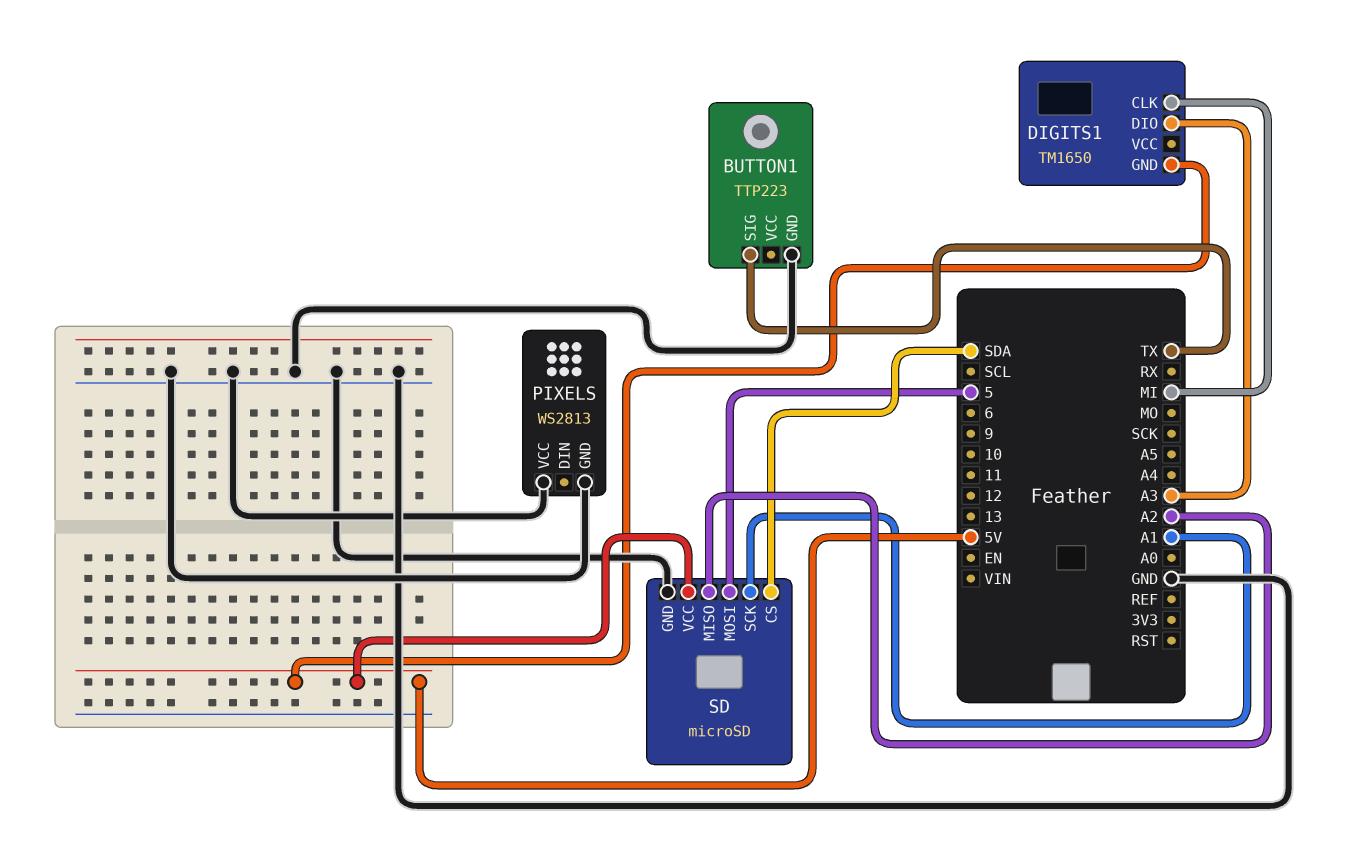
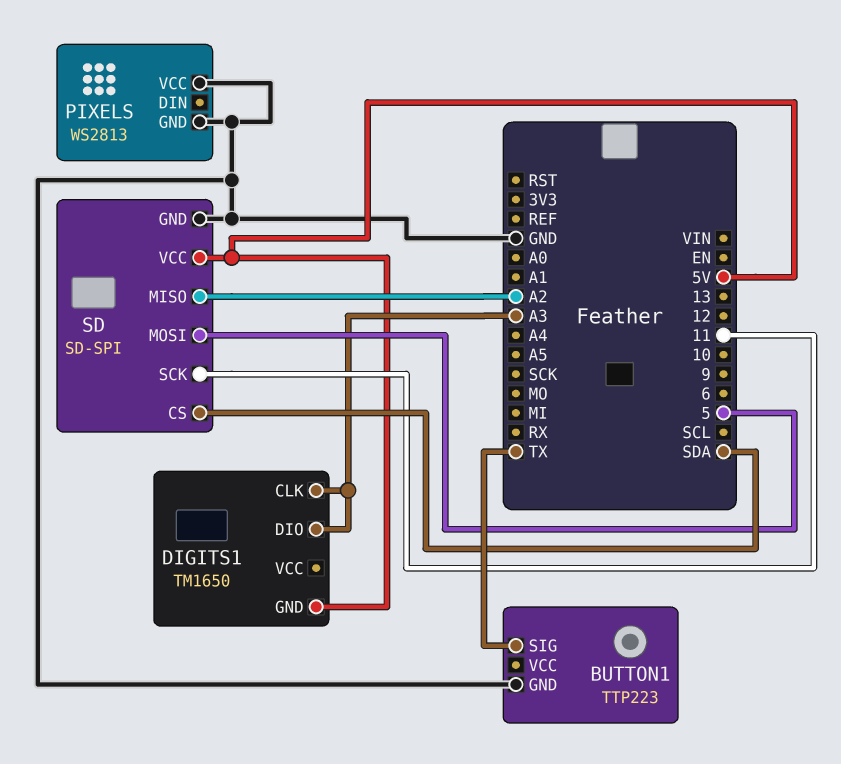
DIGITS1 pin CLK: MI -> A3
SD: microSD -> SD-SPI
SD pin SCK: A1 -> 11

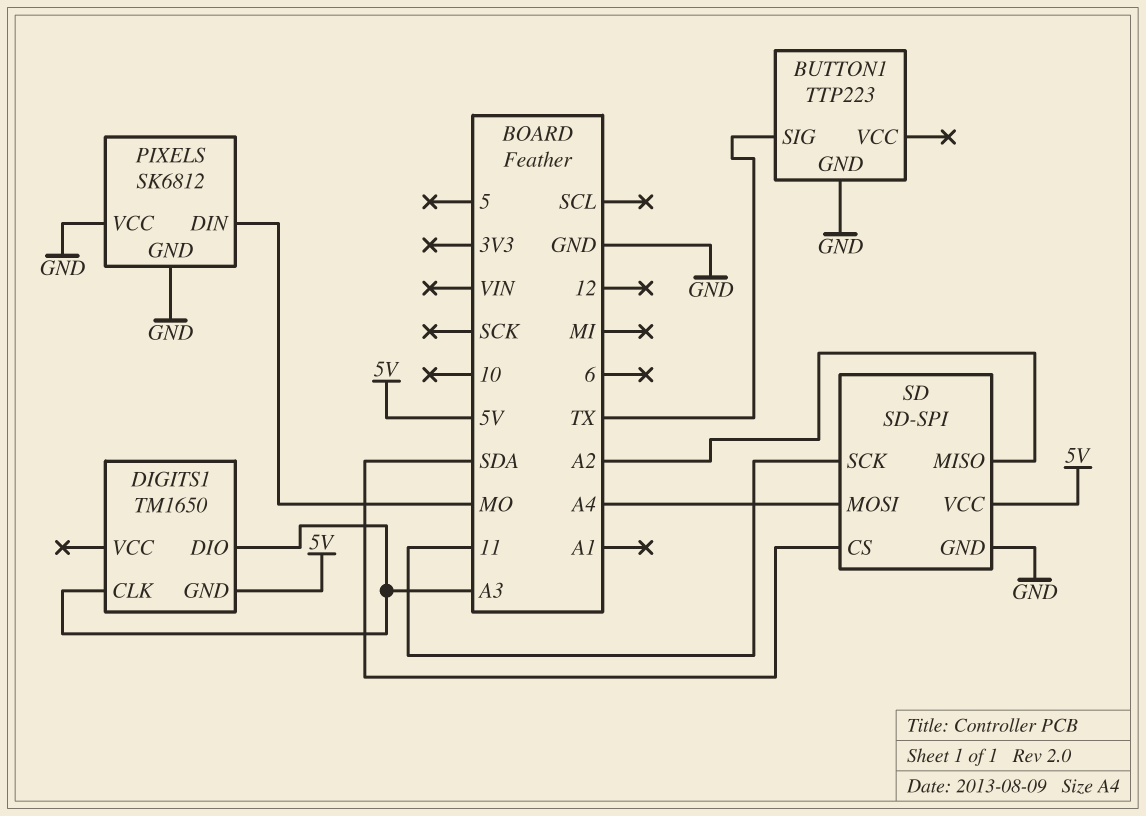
PIXELS: WS2813 -> SK6812
PIXELS pin DIN: none -> MO
SD pin MOSI: 5 -> A4

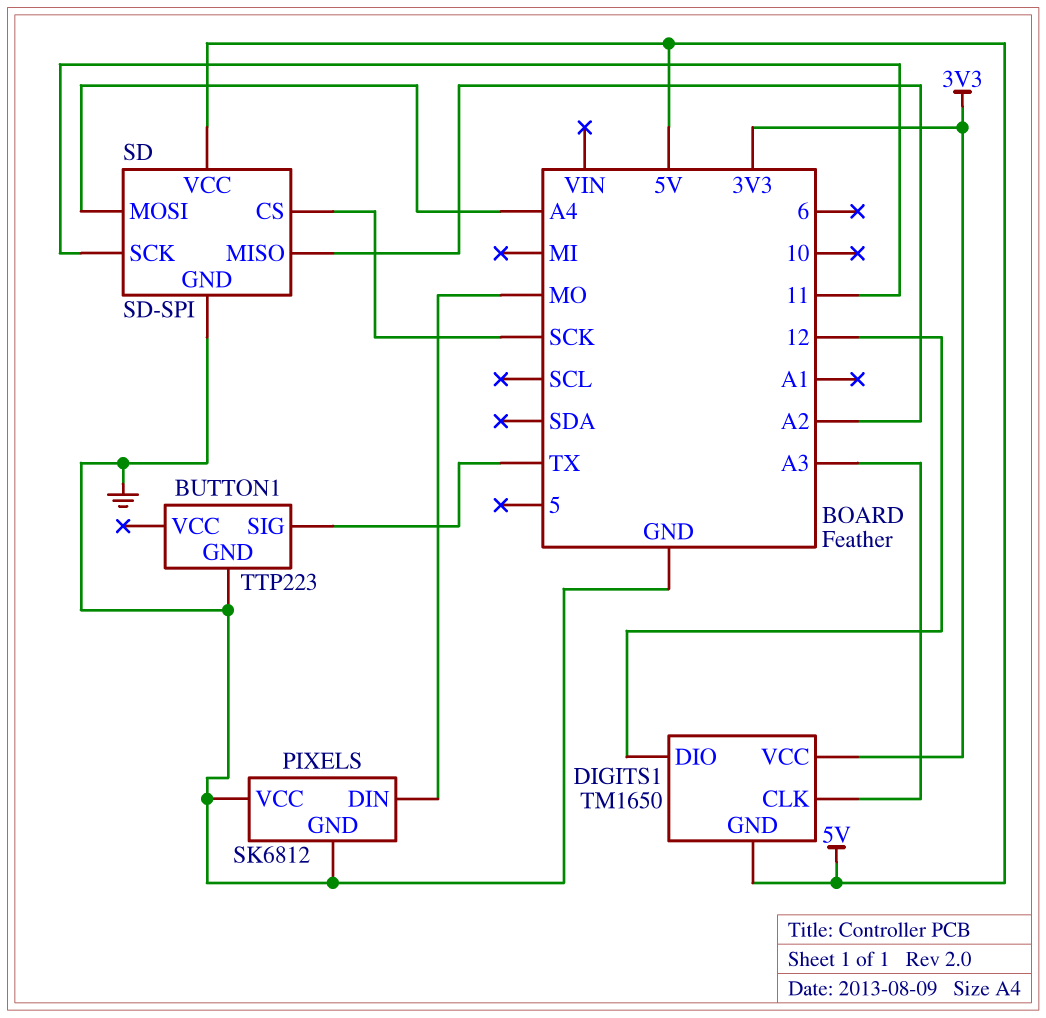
DIGITS1 pin DIO: A3 -> 12
DIGITS1 pin VCC: none -> 3V3
SD pin CS: SDA -> SCK

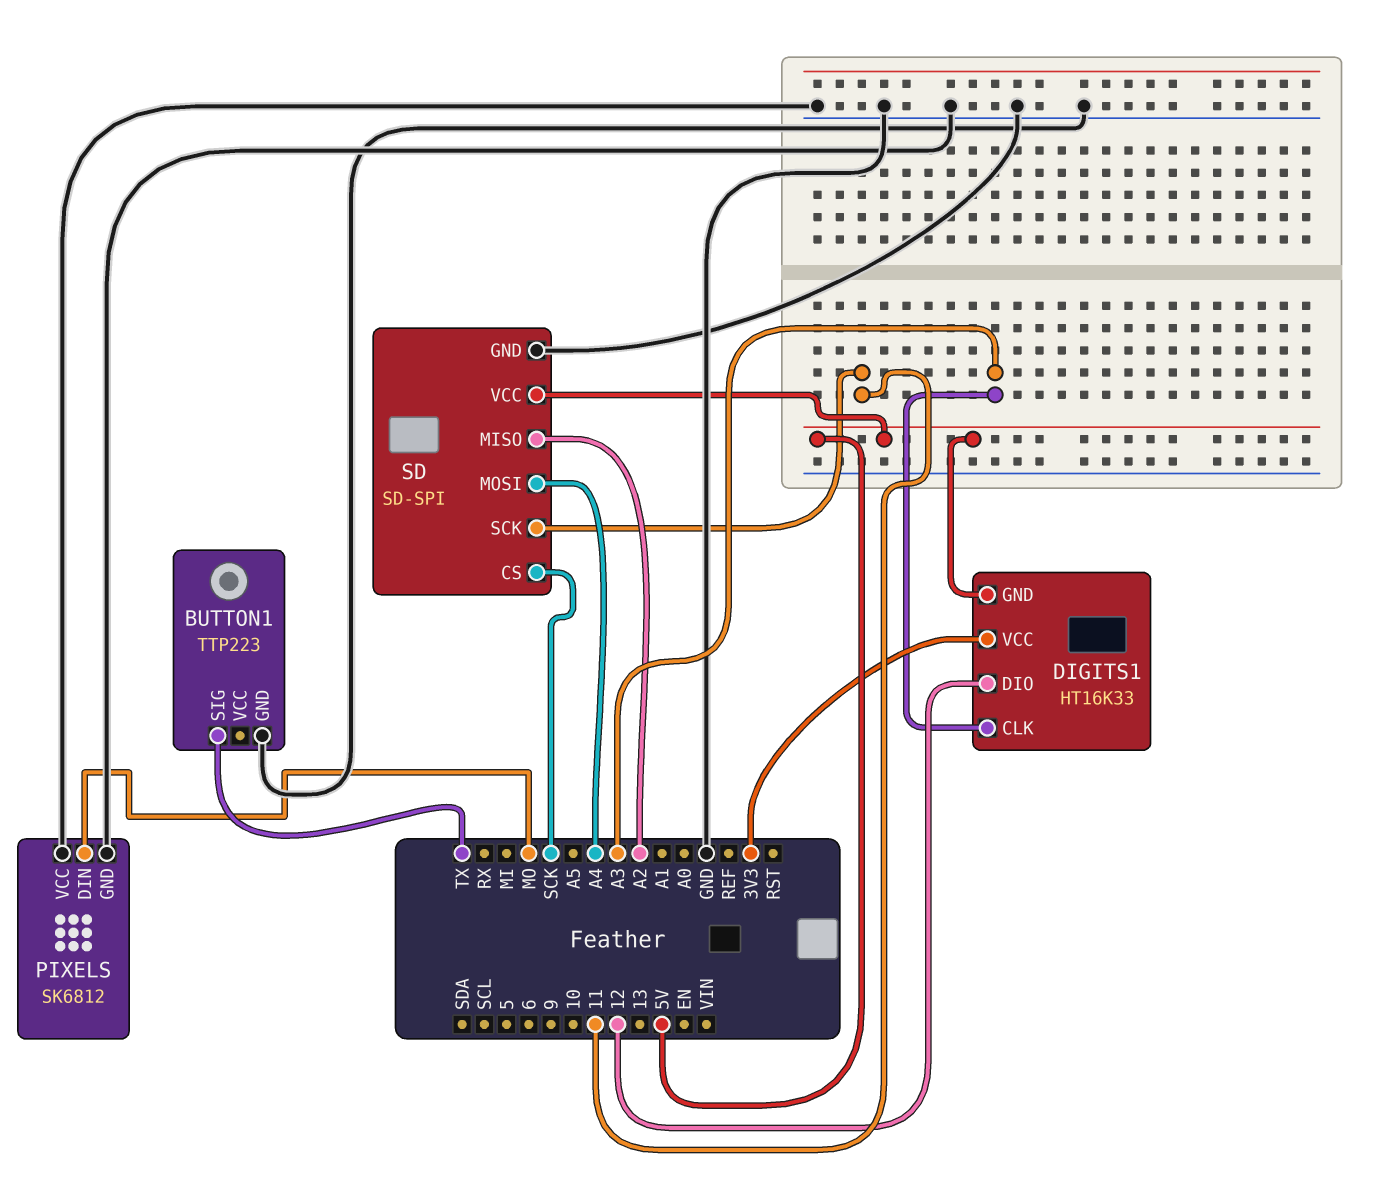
DIGITS1: TM1650 -> HT16K33

